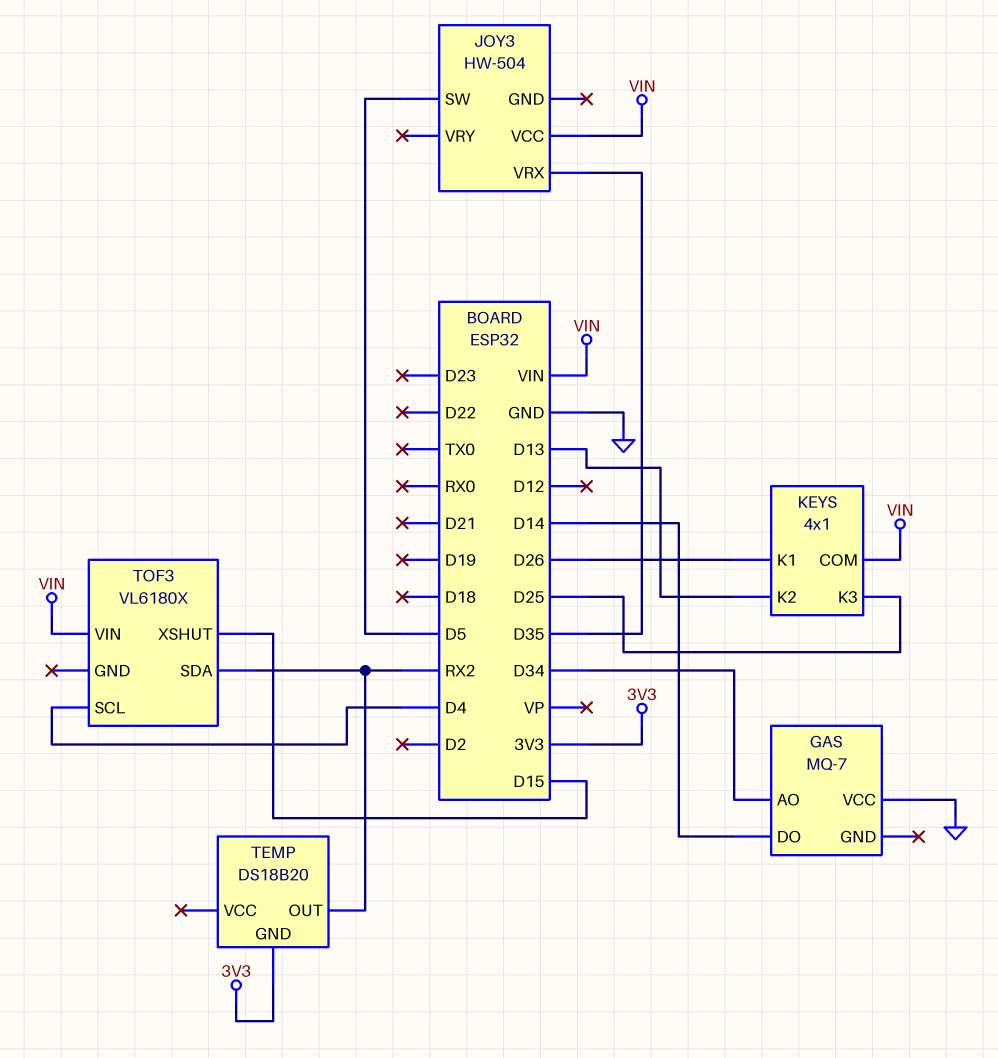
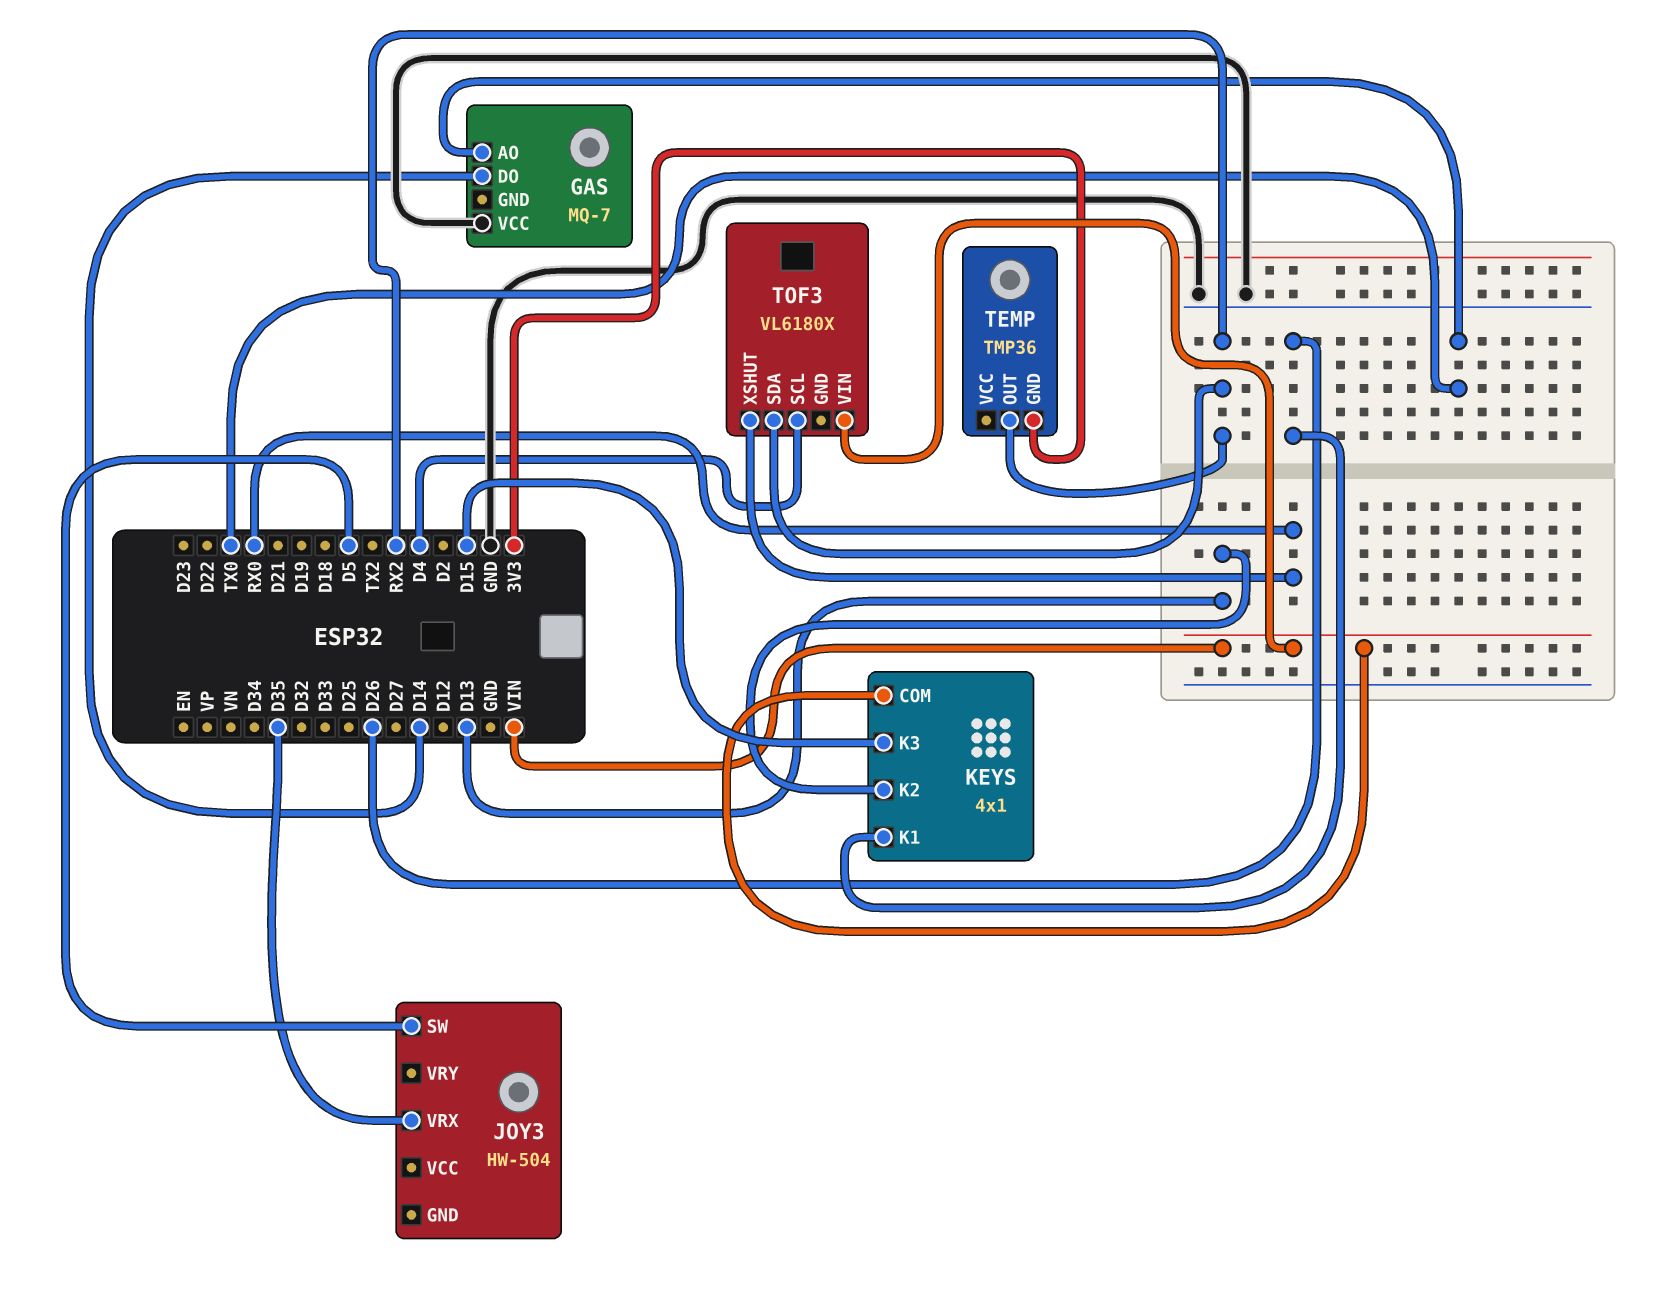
GAS pin AO: D34 -> TX0
JOY3 pin VCC: VIN -> none
KEYS pin K3: D25 -> D15
TEMP: DS18B20 -> TMP36
TOF3 pin XSHUT: D15 -> RX0

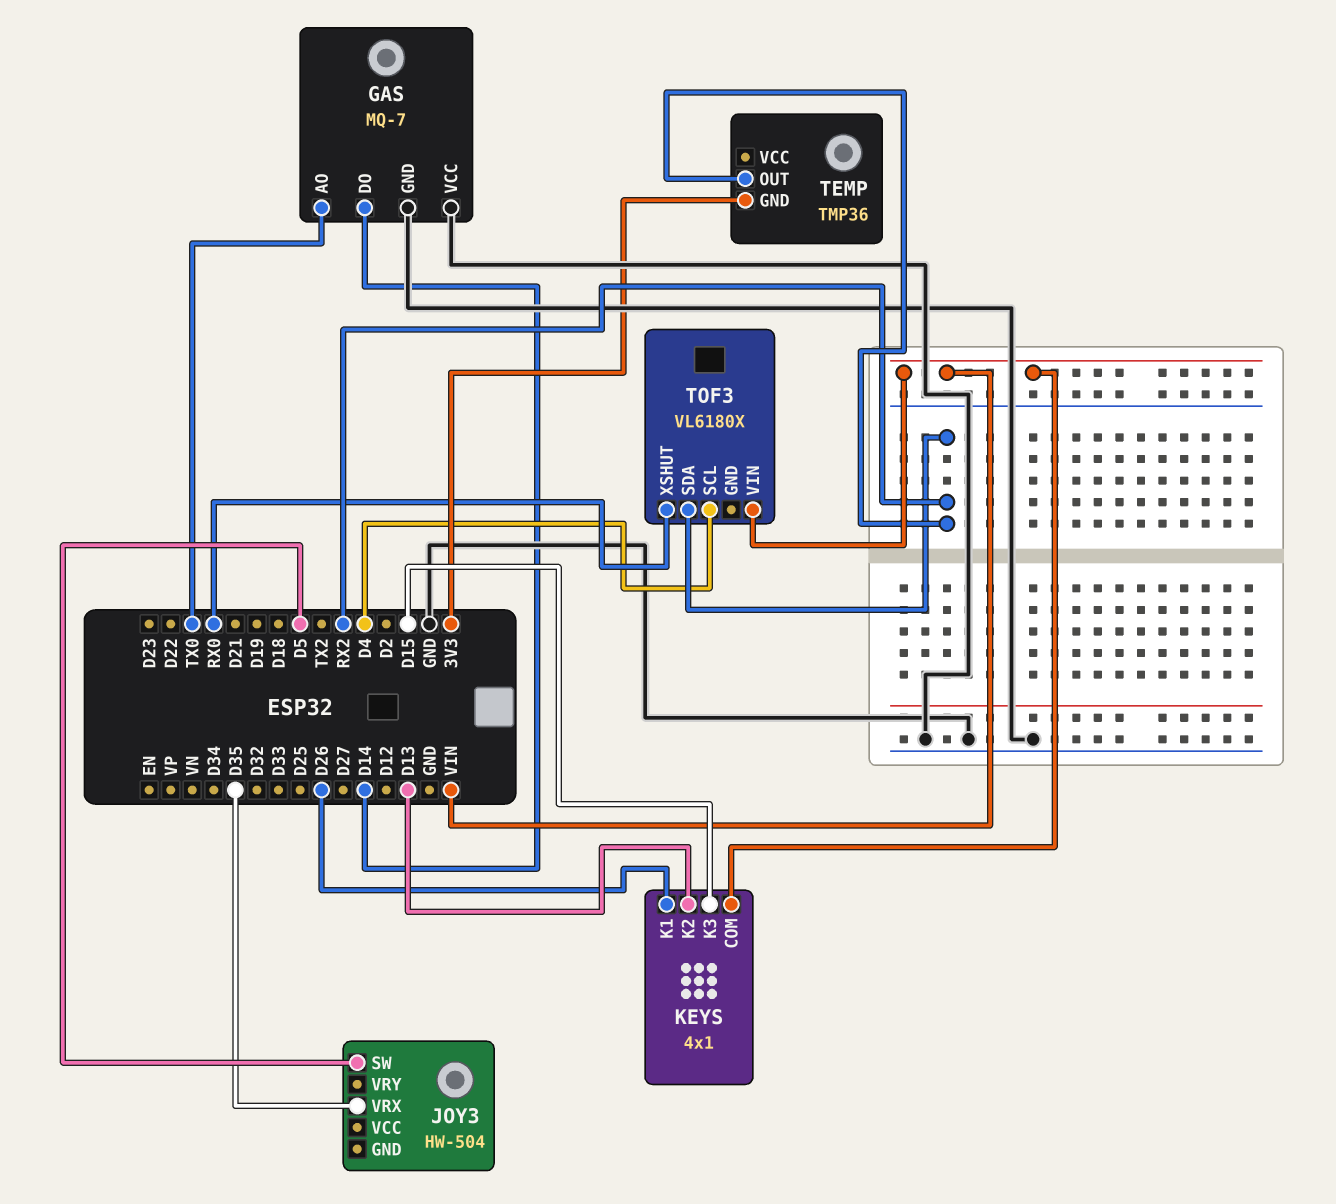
GAS pin GND: none -> GND

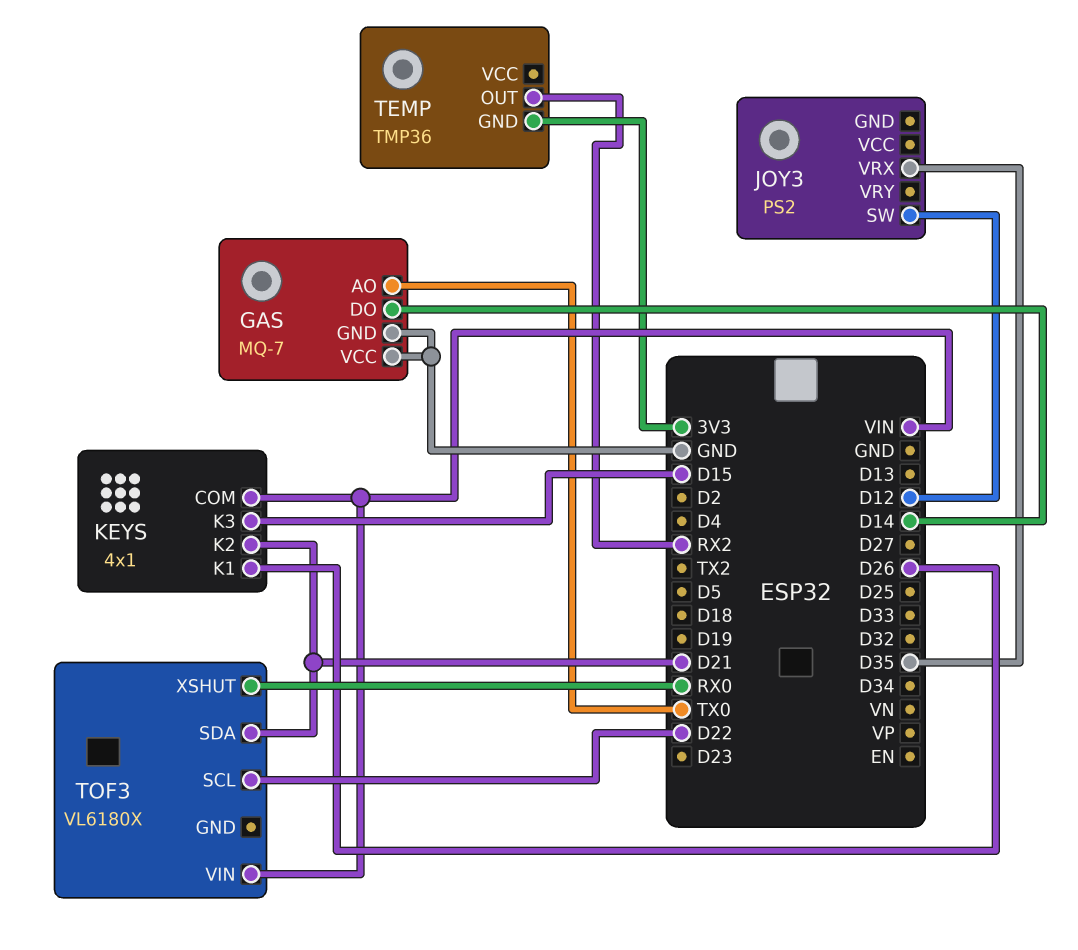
JOY3: HW-504 -> PS2
JOY3 pin SW: D5 -> D12
KEYS pin K2: D13 -> D21
TOF3 pin SCL: D4 -> D22
TOF3 pin SDA: RX2 -> D21

